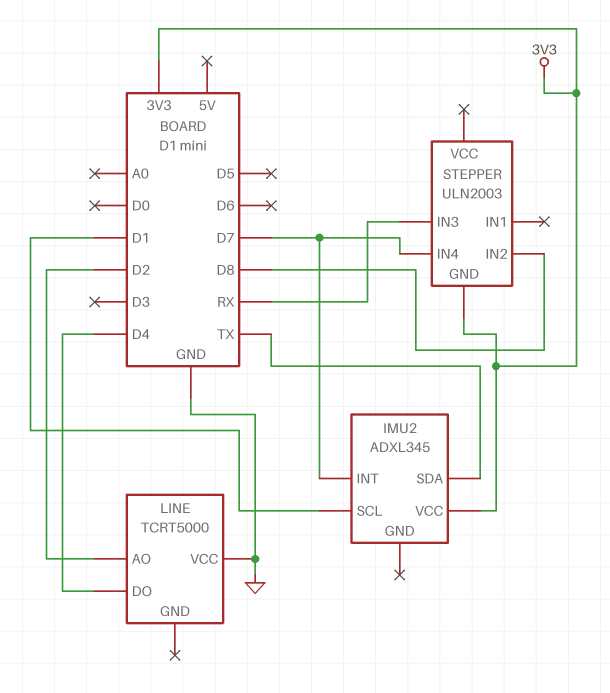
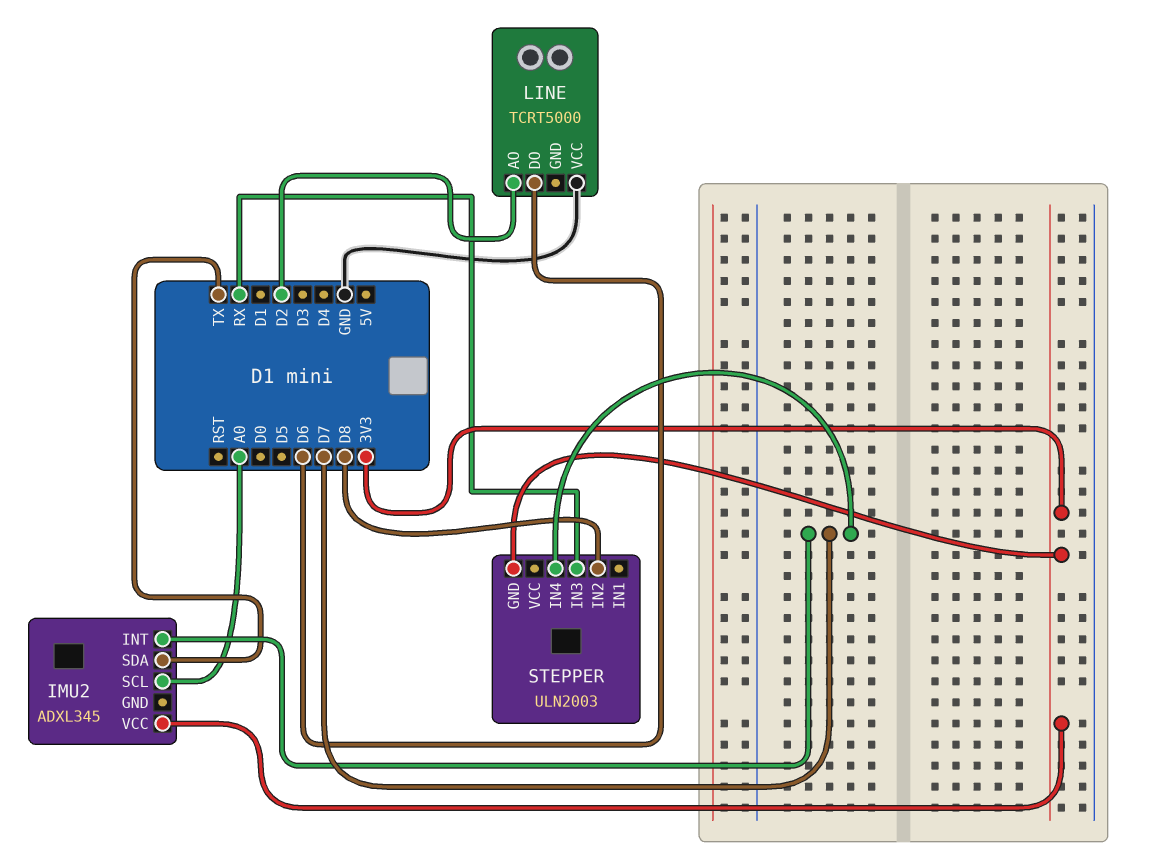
IMU2 pin SCL: D1 -> A0
LINE pin DO: D4 -> D6

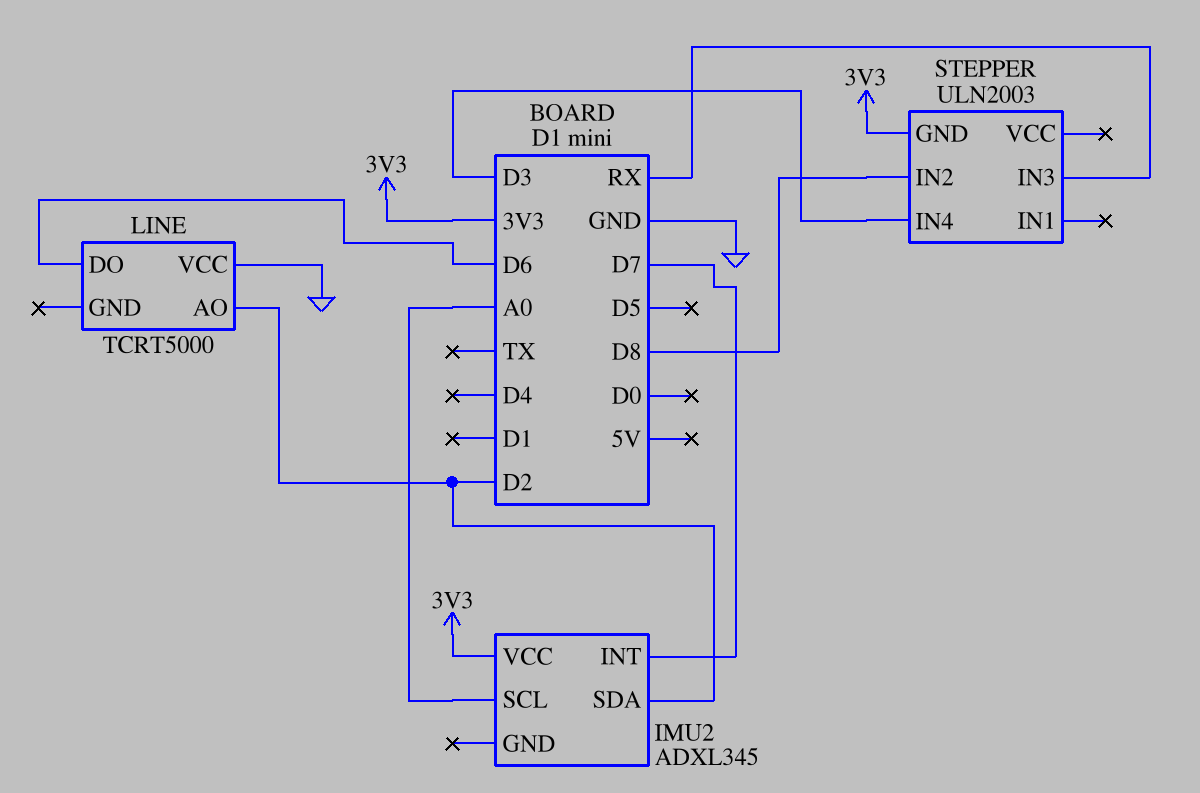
IMU2 pin SDA: TX -> D2
STEPPER pin IN4: D7 -> D3

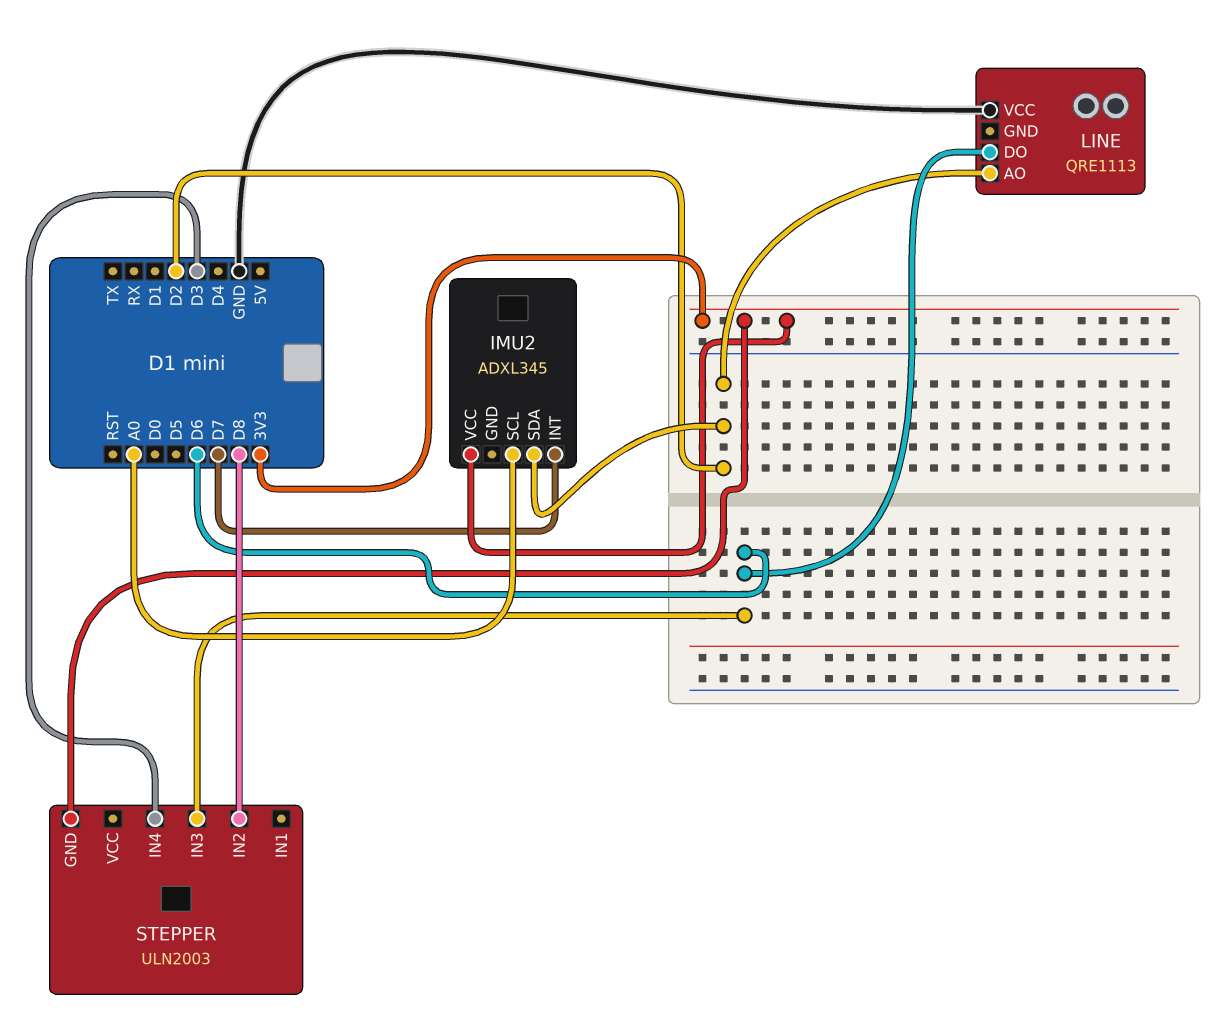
LINE: TCRT5000 -> QRE1113
STEPPER pin IN3: RX -> D6

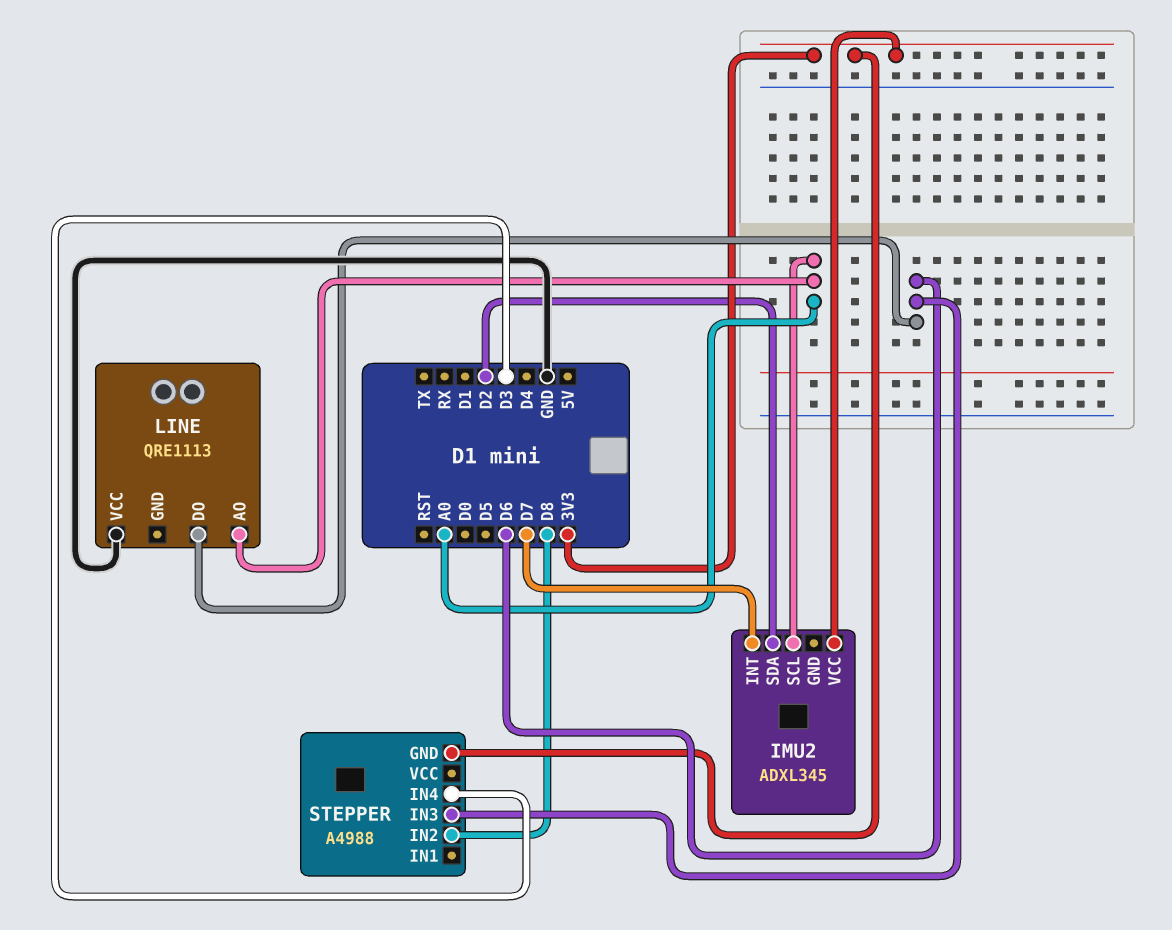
LINE pin AO: D2 -> A0
STEPPER: ULN2003 -> A4988

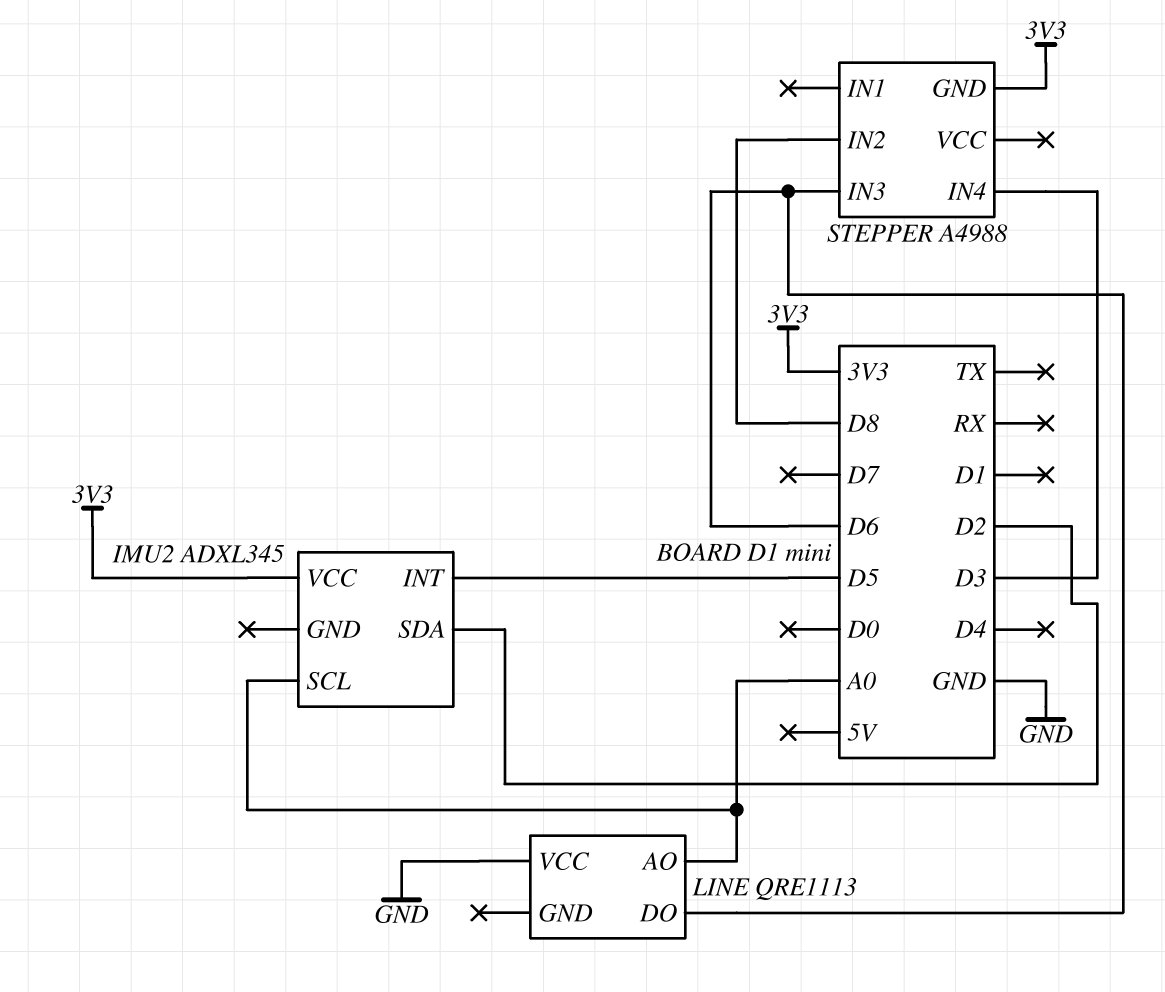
IMU2 pin INT: D7 -> D5

